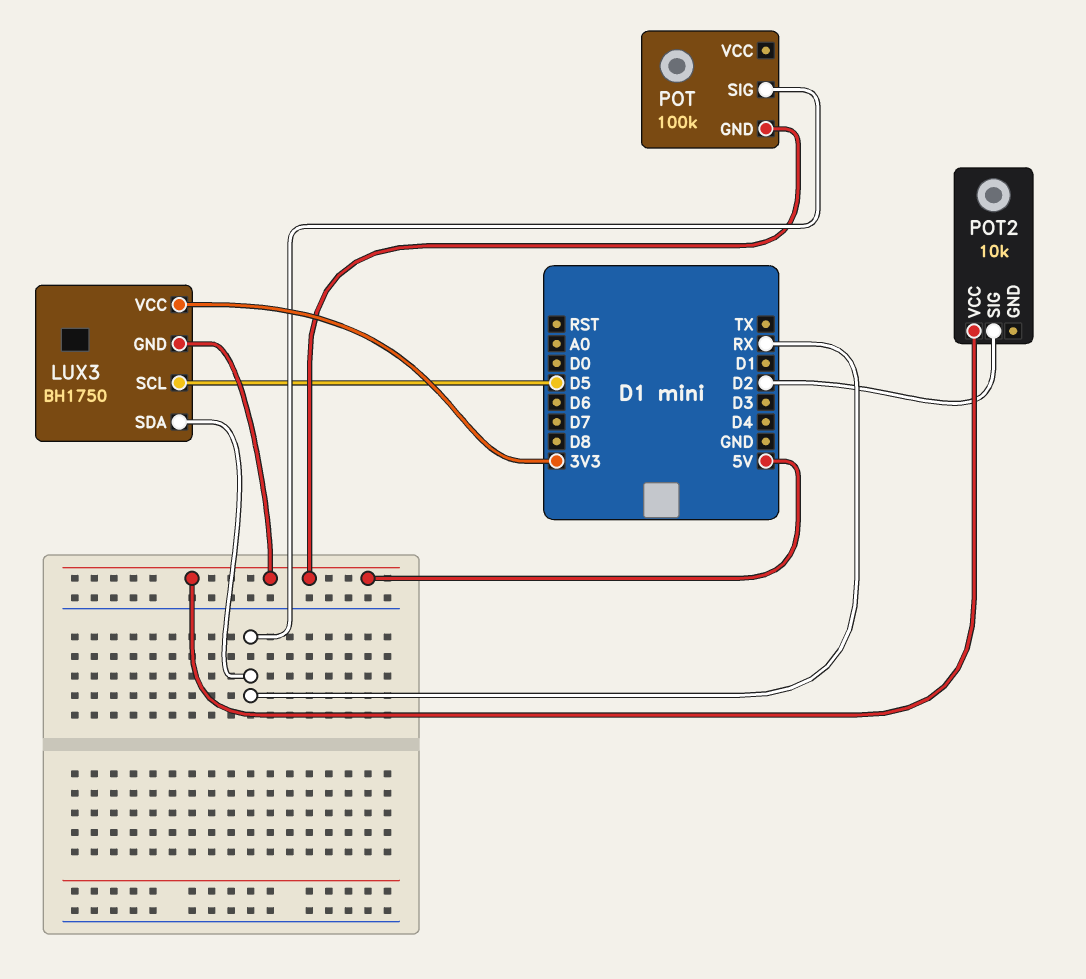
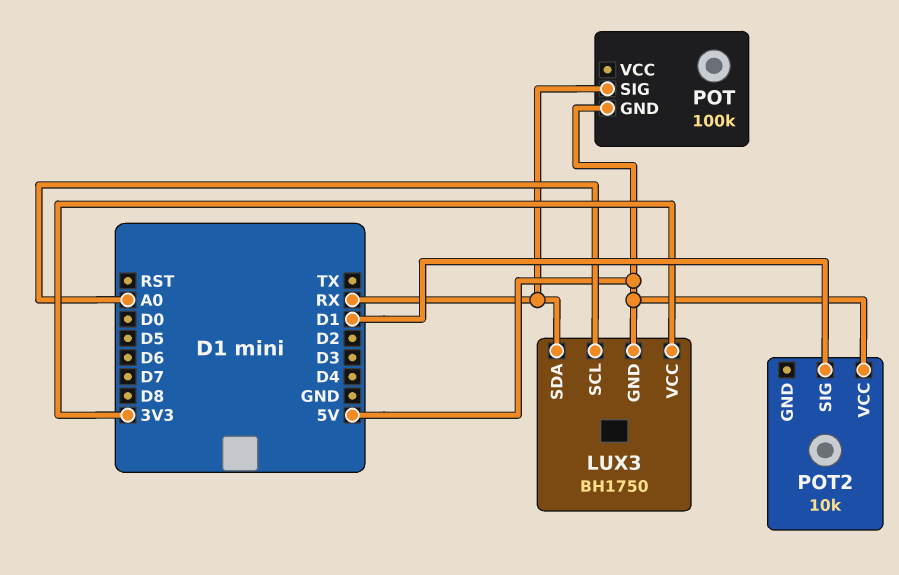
LUX3 pin SCL: D5 -> A0
POT2 pin SIG: D2 -> D1

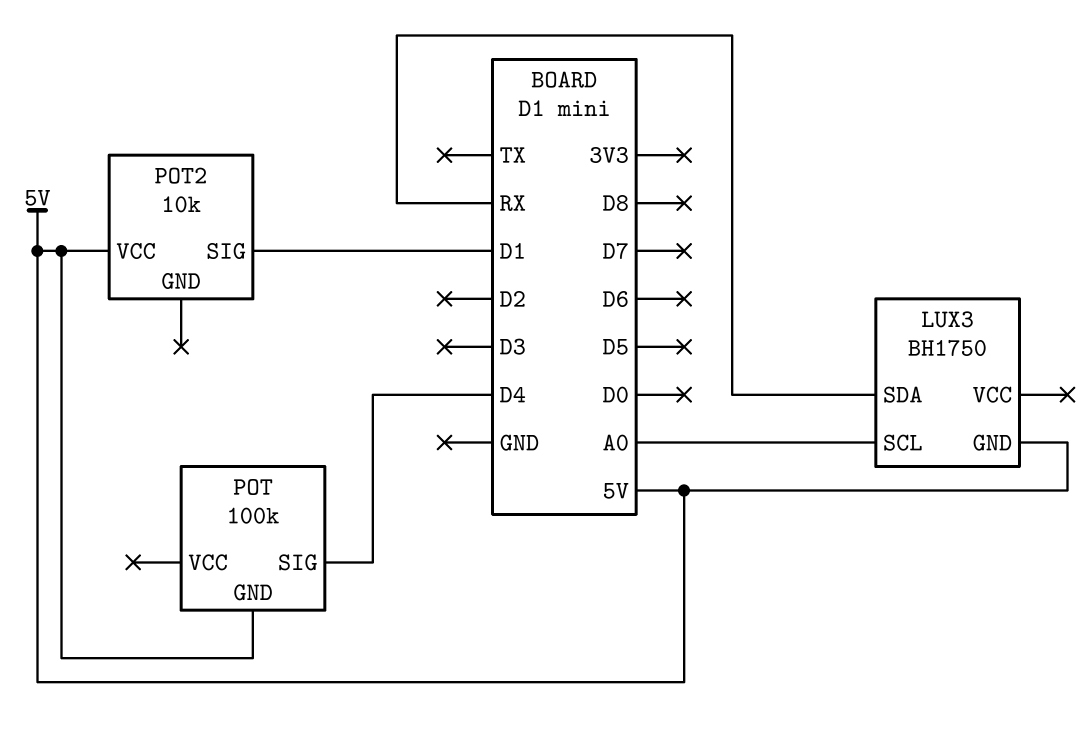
LUX3 pin VCC: 3V3 -> none
POT pin SIG: RX -> D4

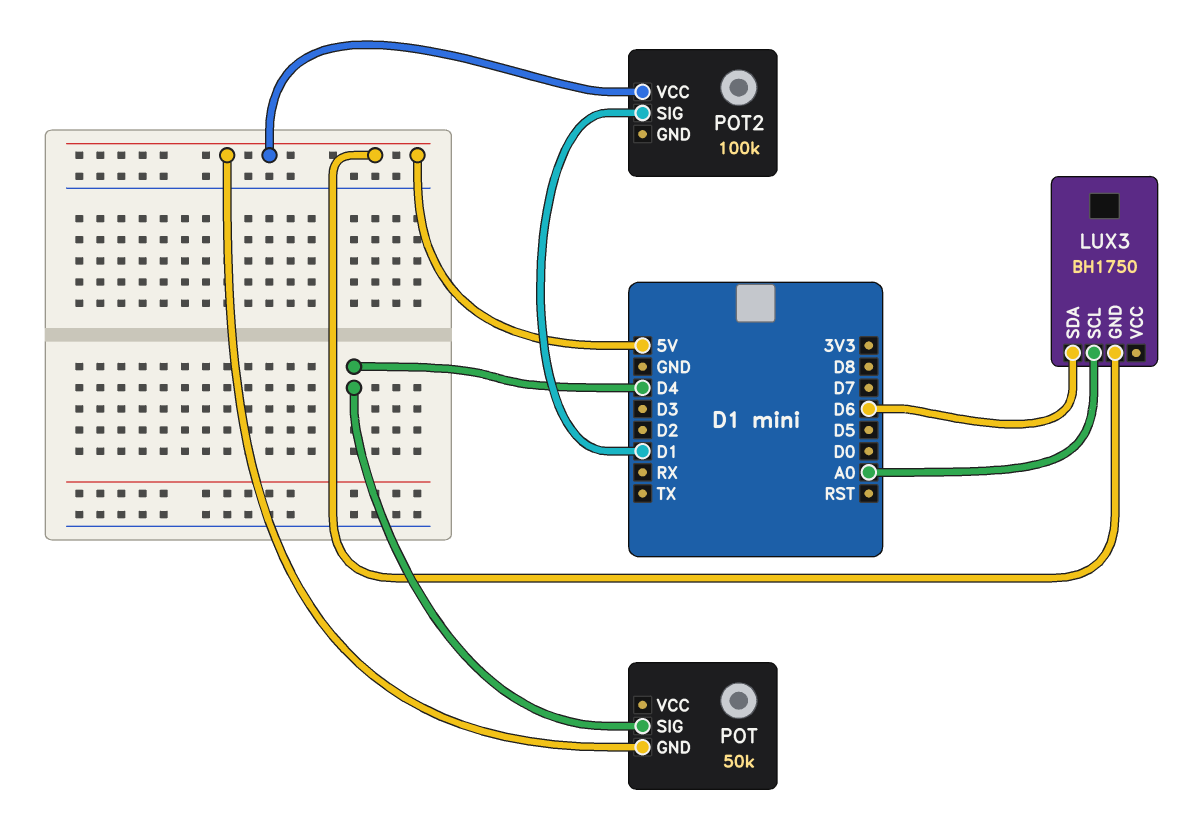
LUX3 pin SDA: RX -> D6
POT: 100k -> 50k
POT2: 10k -> 100k

